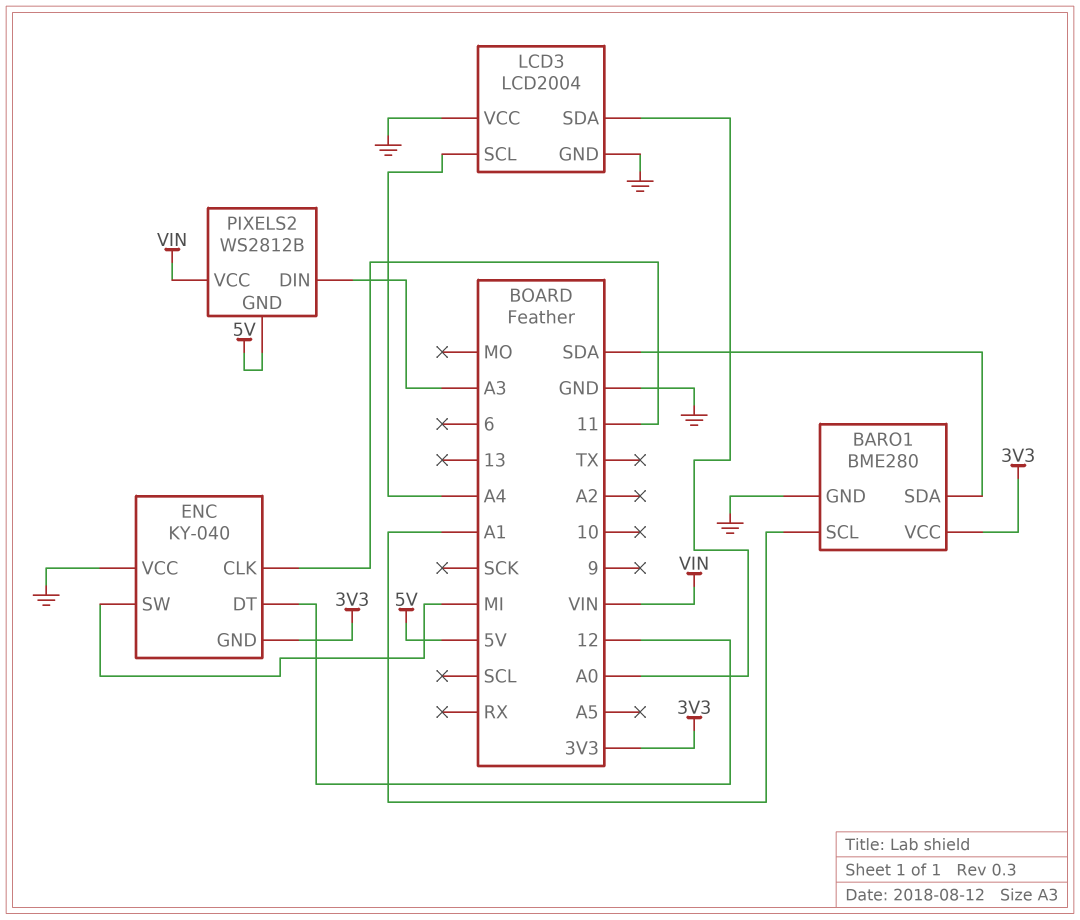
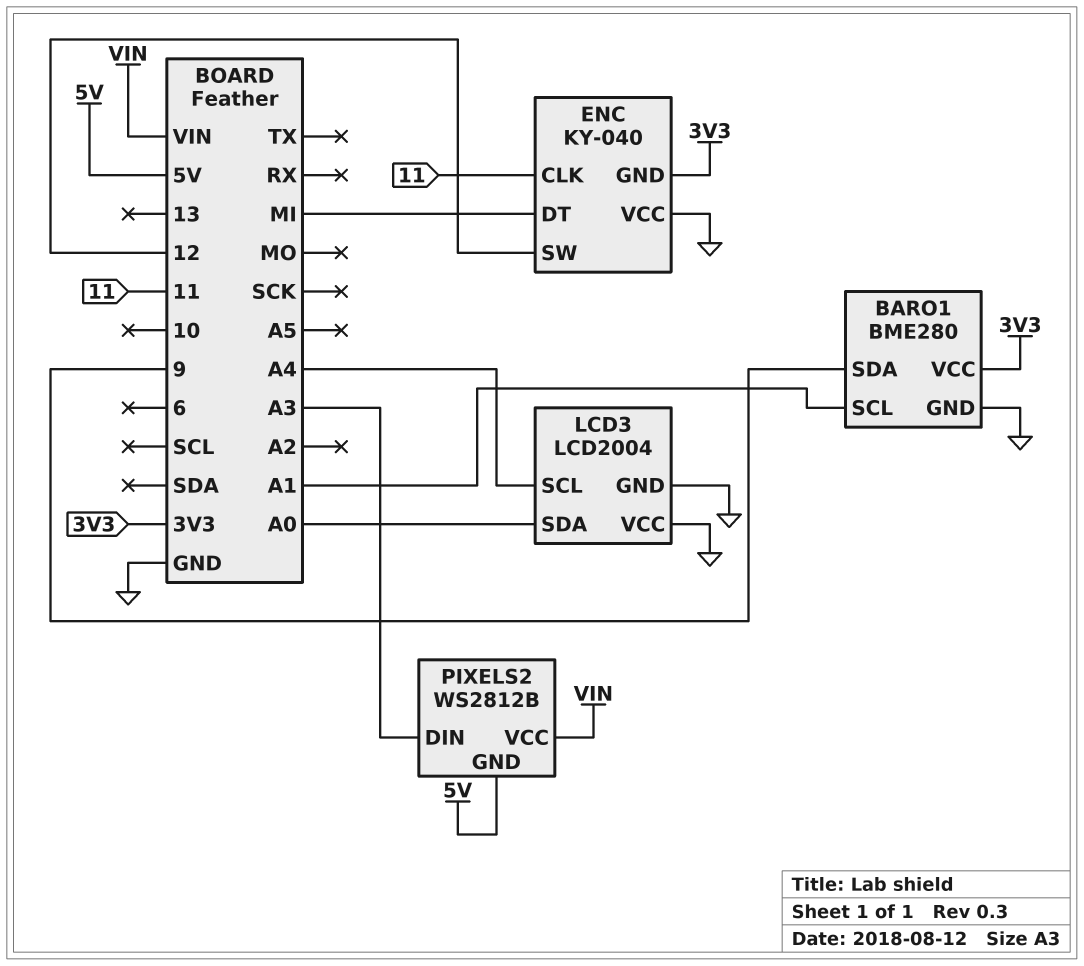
BARO1 pin SDA: SDA -> 9
ENC pin DT: 12 -> MI
ENC pin SW: MI -> 12

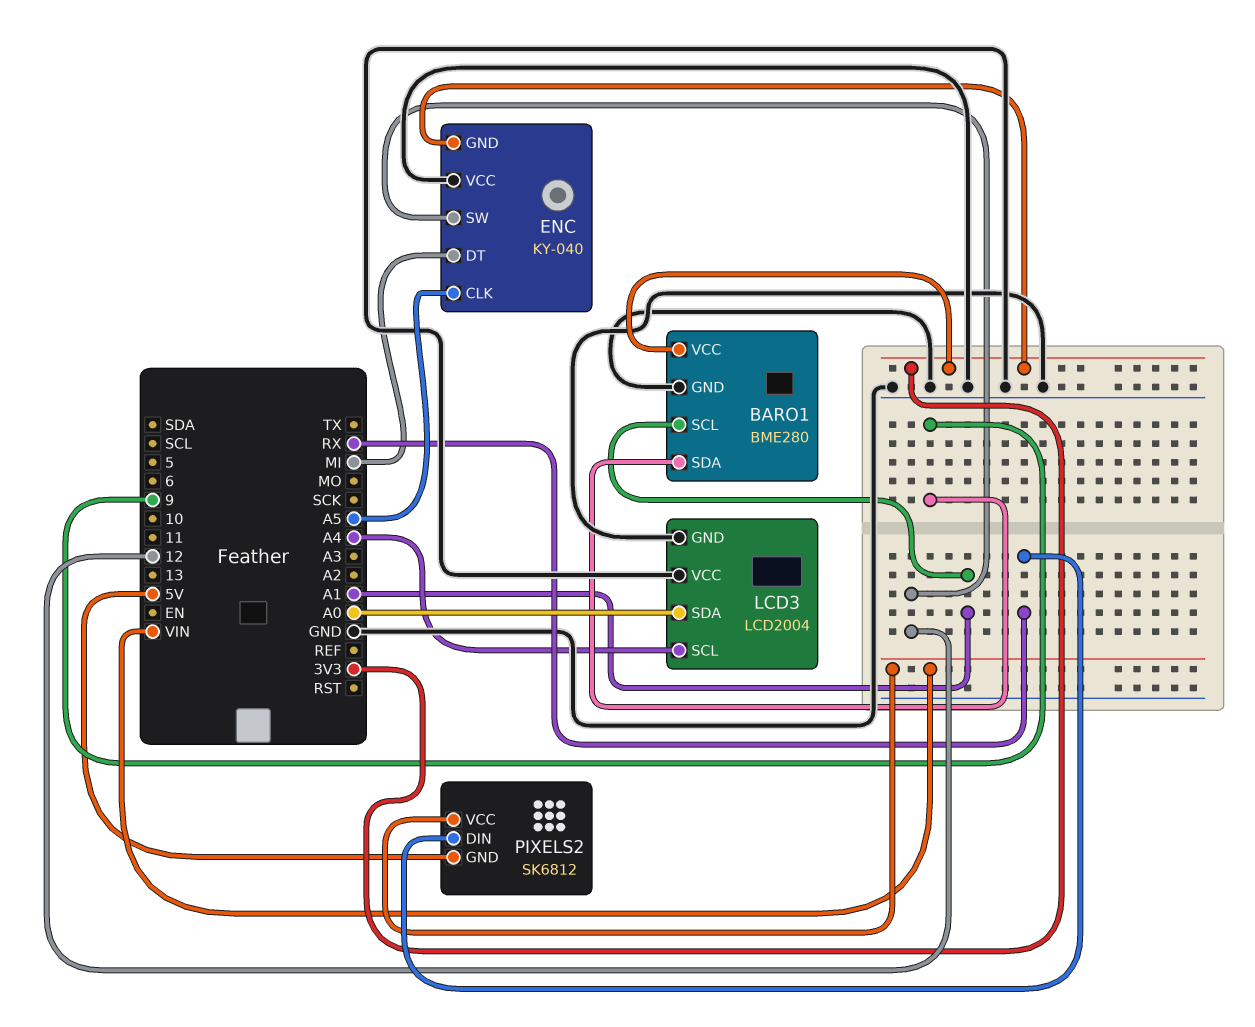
ENC pin CLK: 11 -> A5
PIXELS2: WS2812B -> SK6812
PIXELS2 pin DIN: A3 -> RX

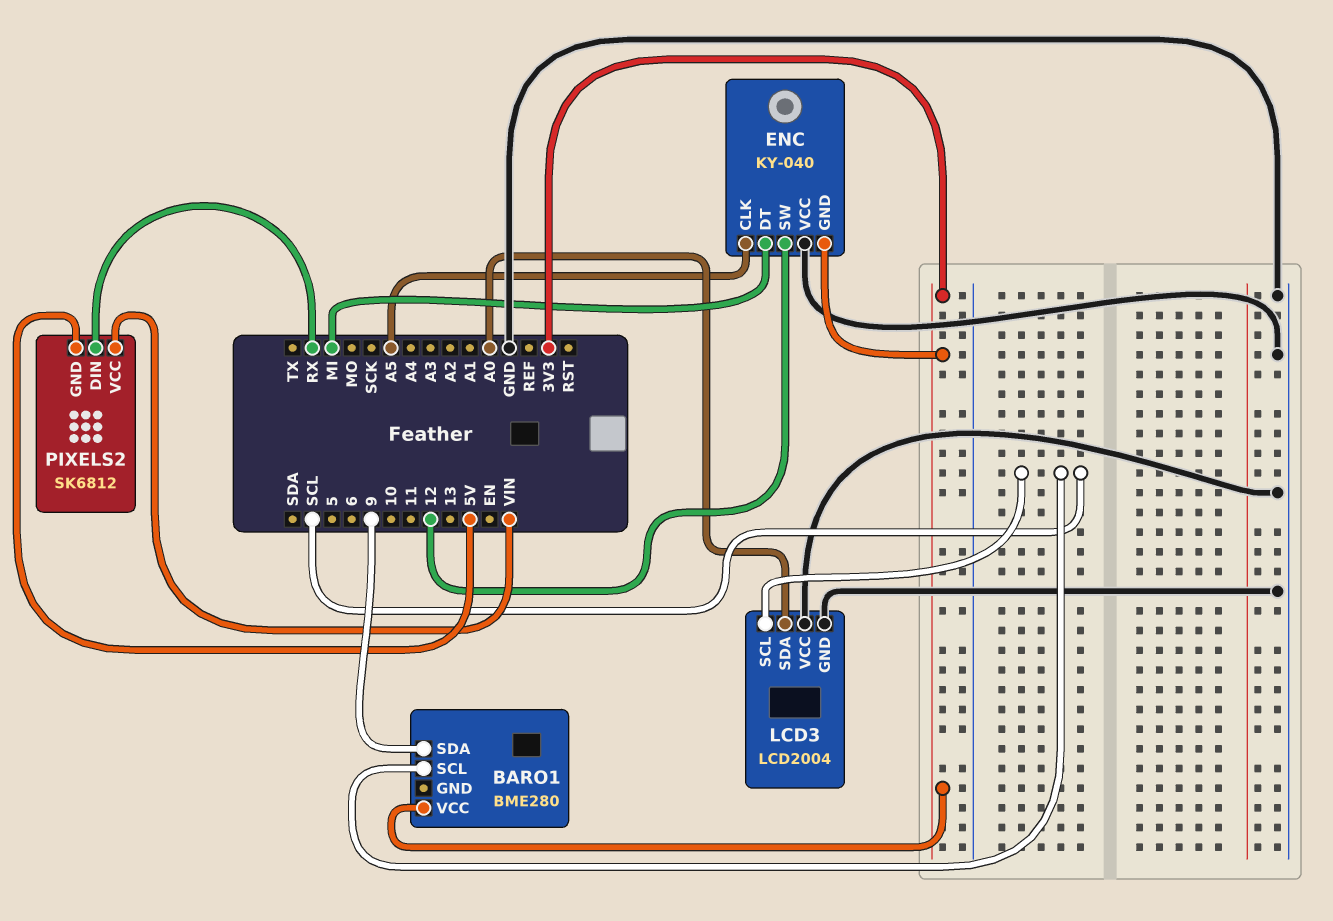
BARO1 pin GND: GND -> none
BARO1 pin SCL: A1 -> SCL
LCD3 pin SCL: A4 -> SCL

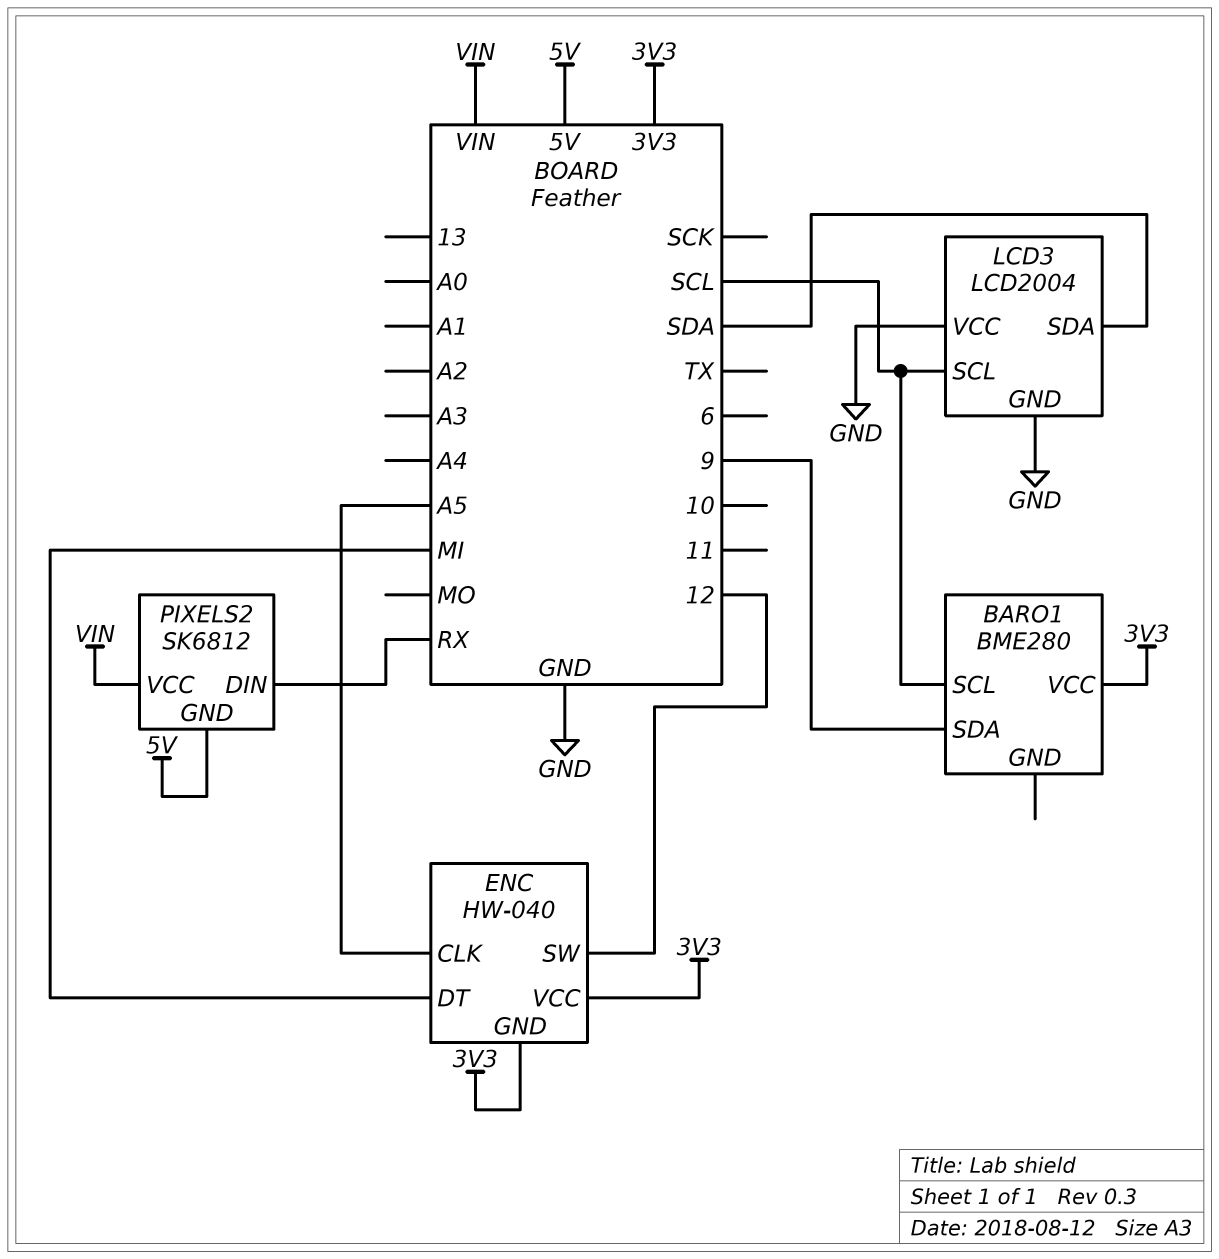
ENC: KY-040 -> HW-040
ENC pin VCC: GND -> 3V3
LCD3 pin SDA: A0 -> SDA

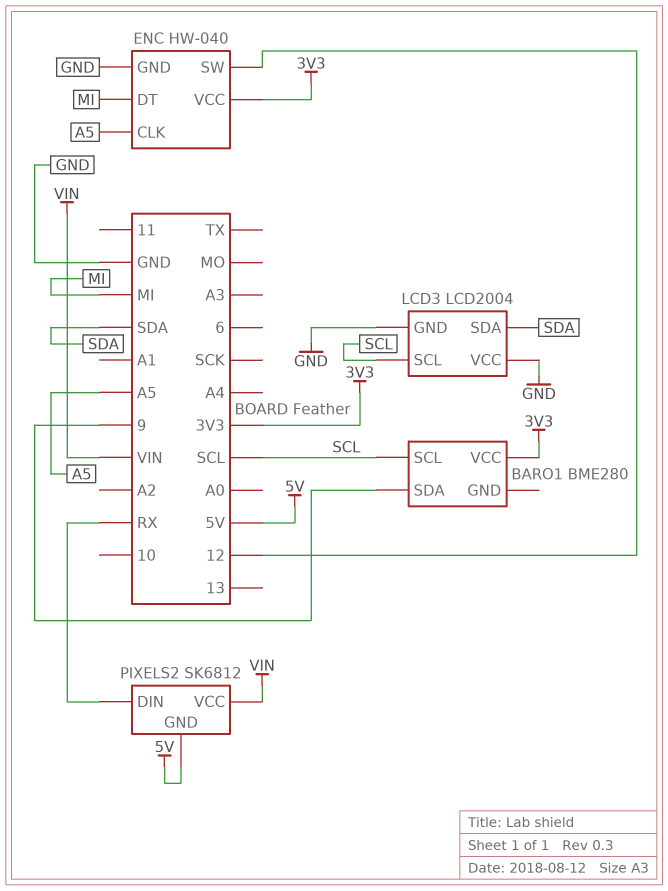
ENC pin GND: 3V3 -> GND

